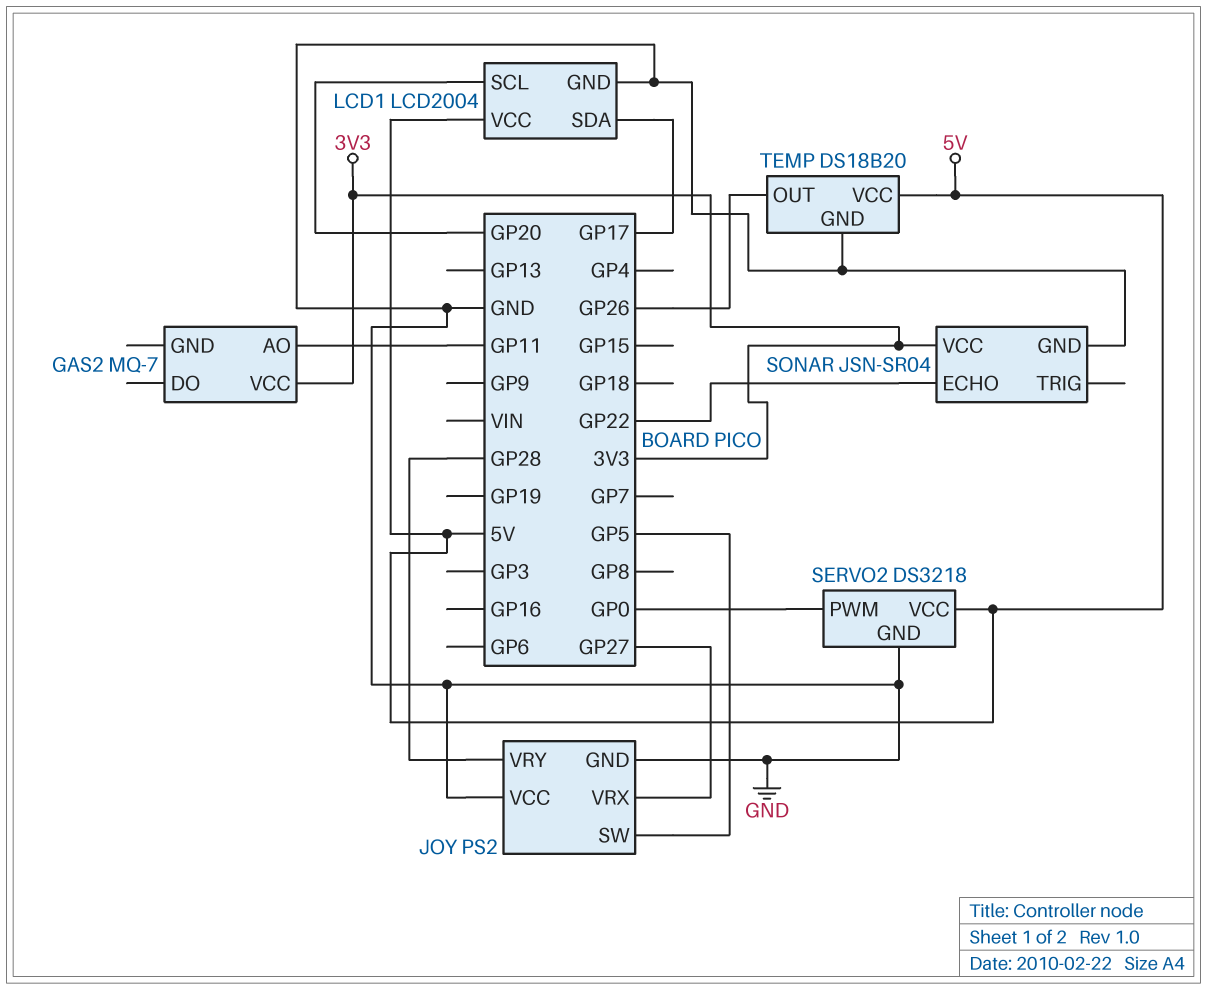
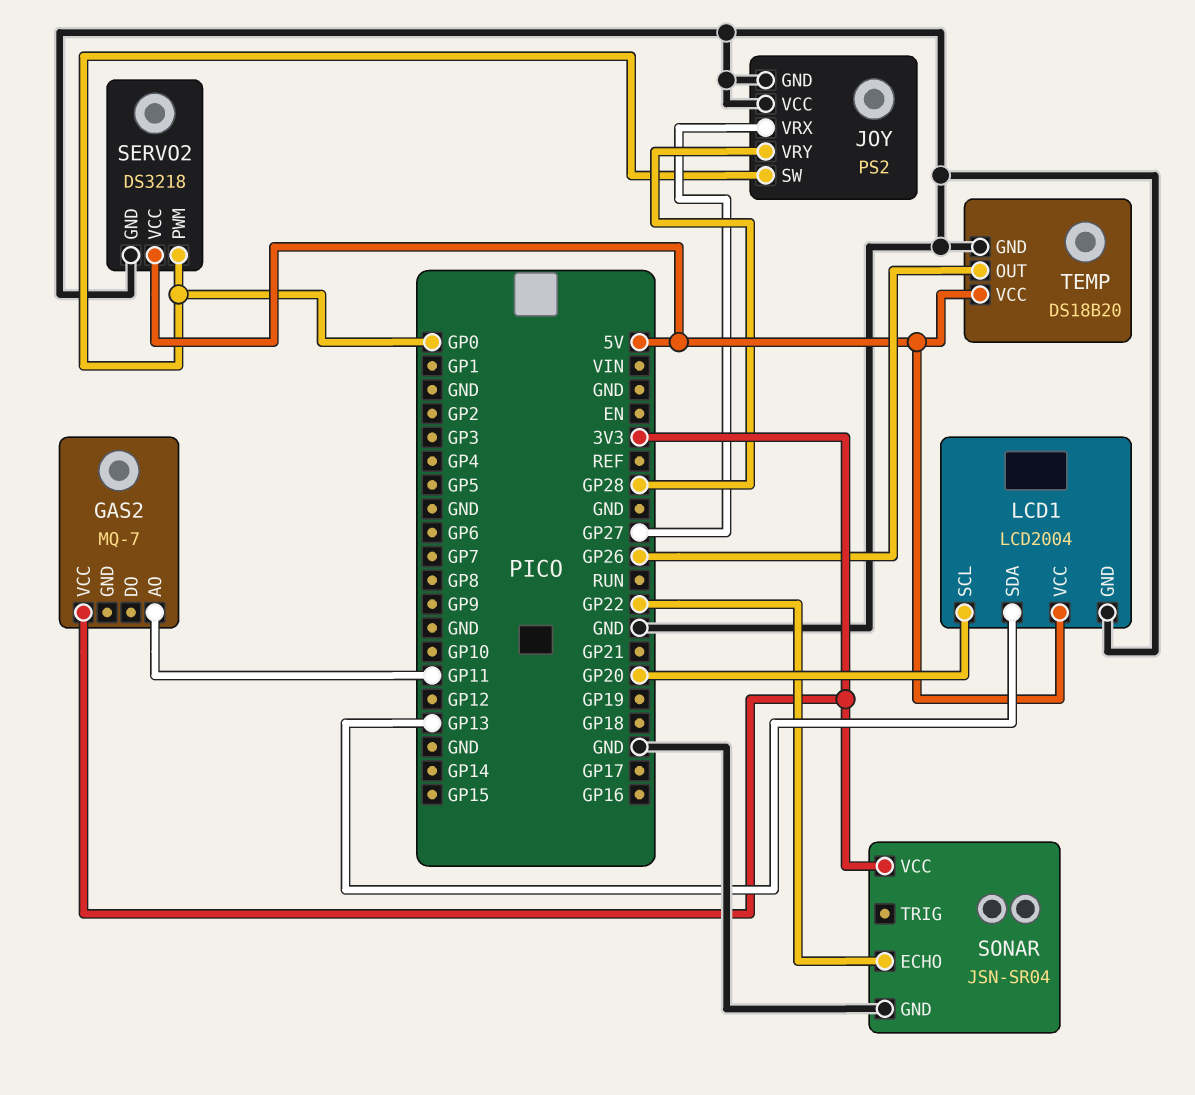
JOY pin SW: GP5 -> GP0
LCD1 pin SDA: GP17 -> GP13

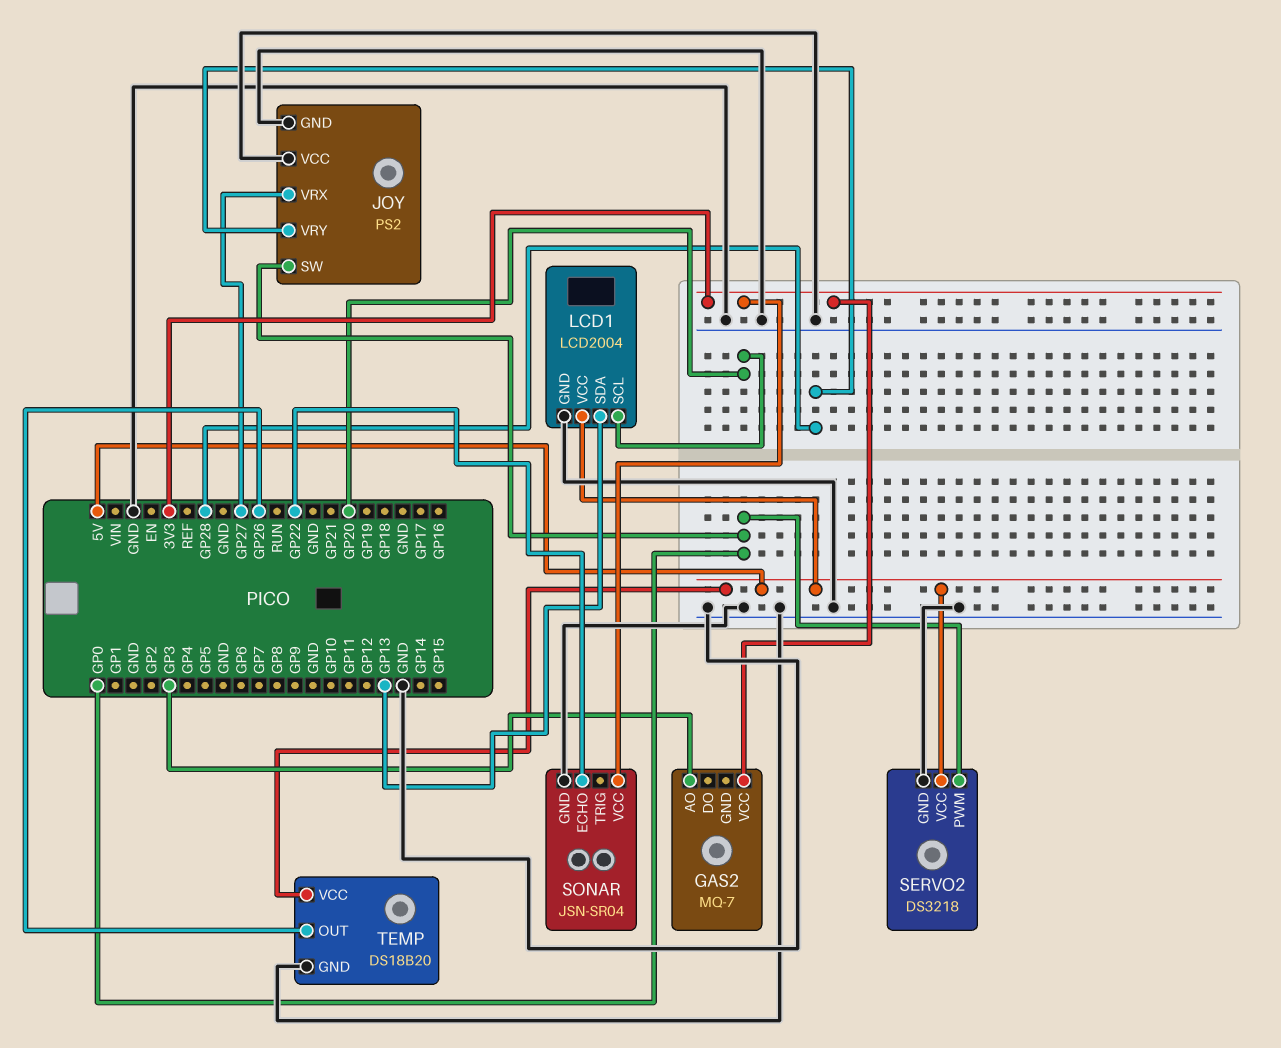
GAS2 pin AO: GP11 -> GP3

